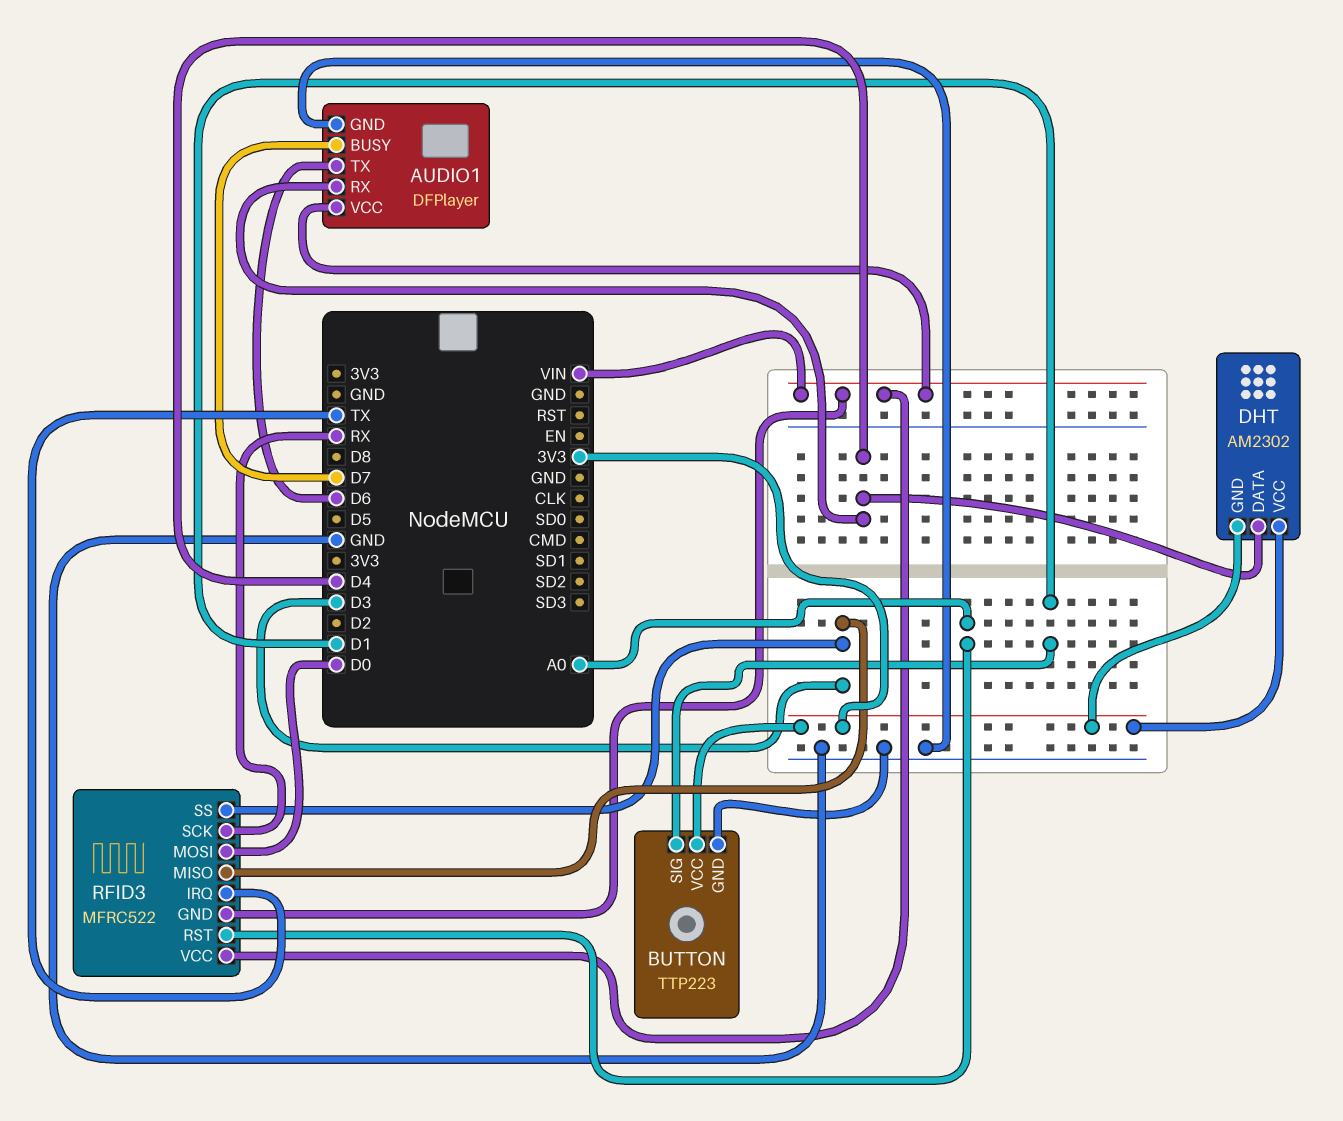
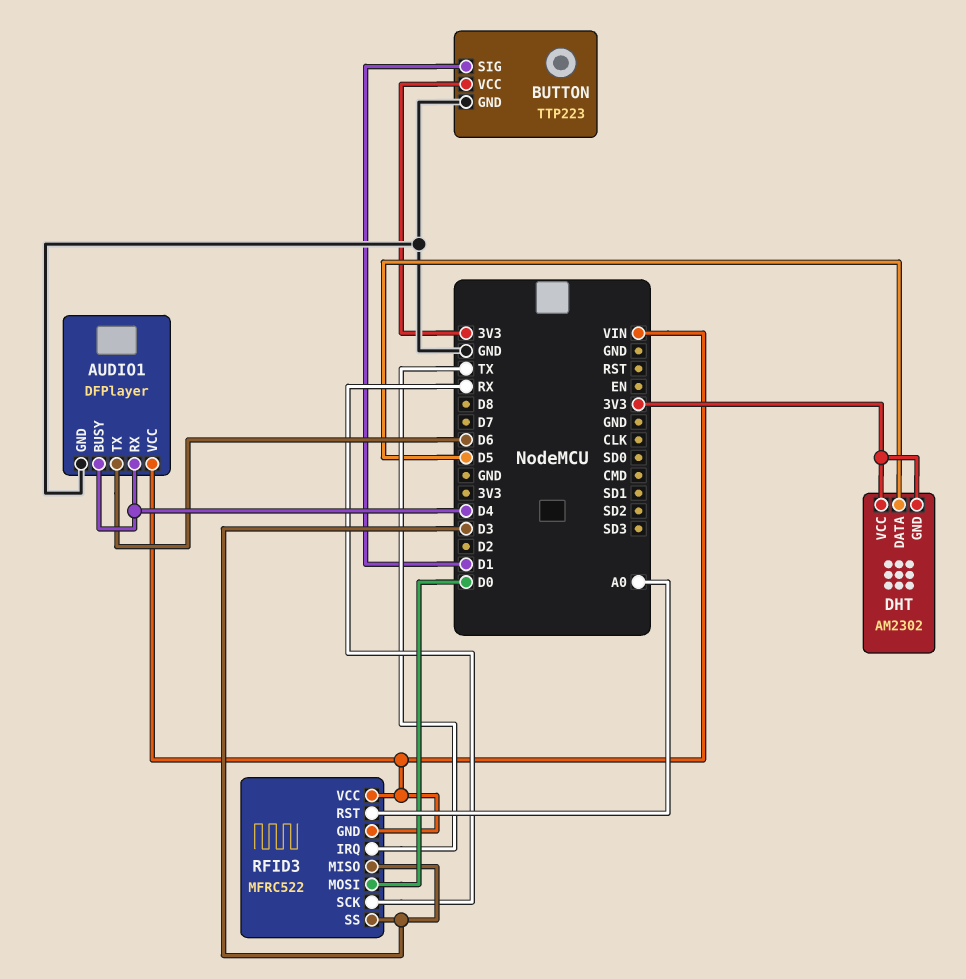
AUDIO1 pin BUSY: D7 -> D4
DHT pin DATA: D4 -> D5

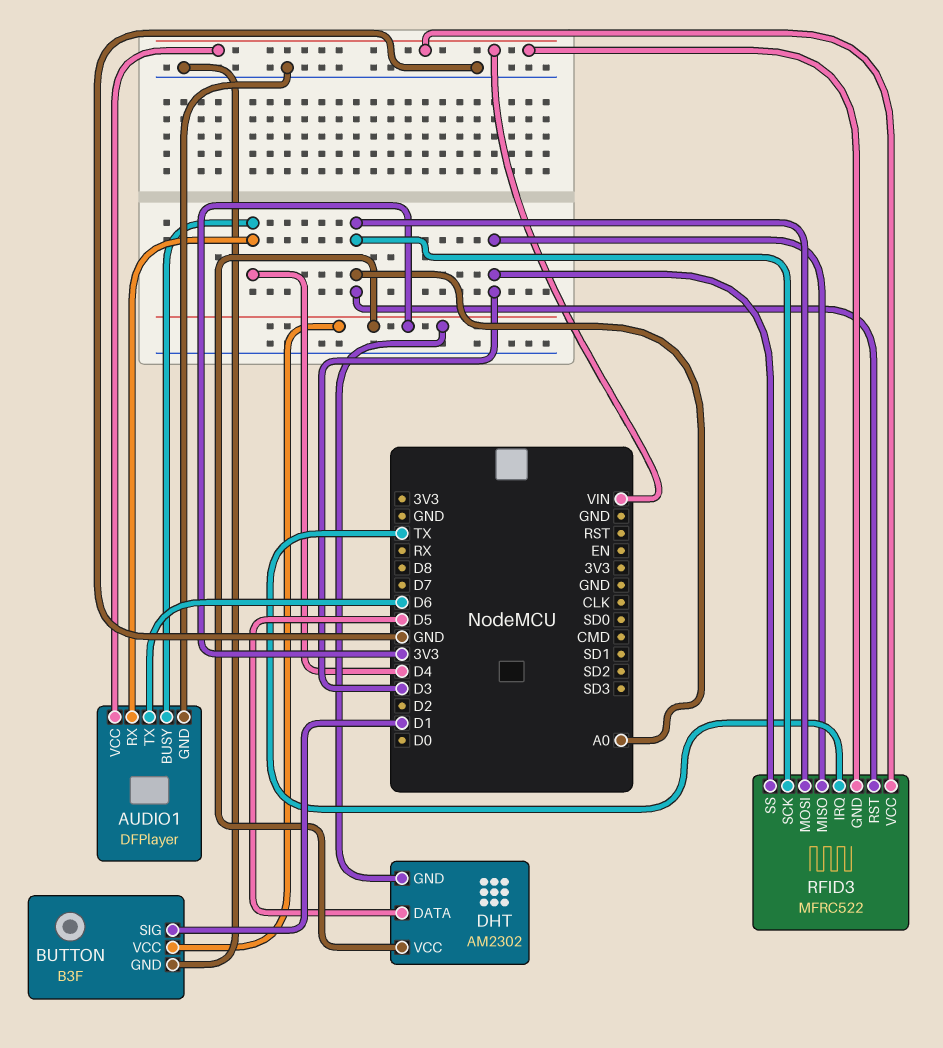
BUTTON: TTP223 -> B3F
RFID3 pin MOSI: D0 -> A0
RFID3 pin SCK: RX -> A0

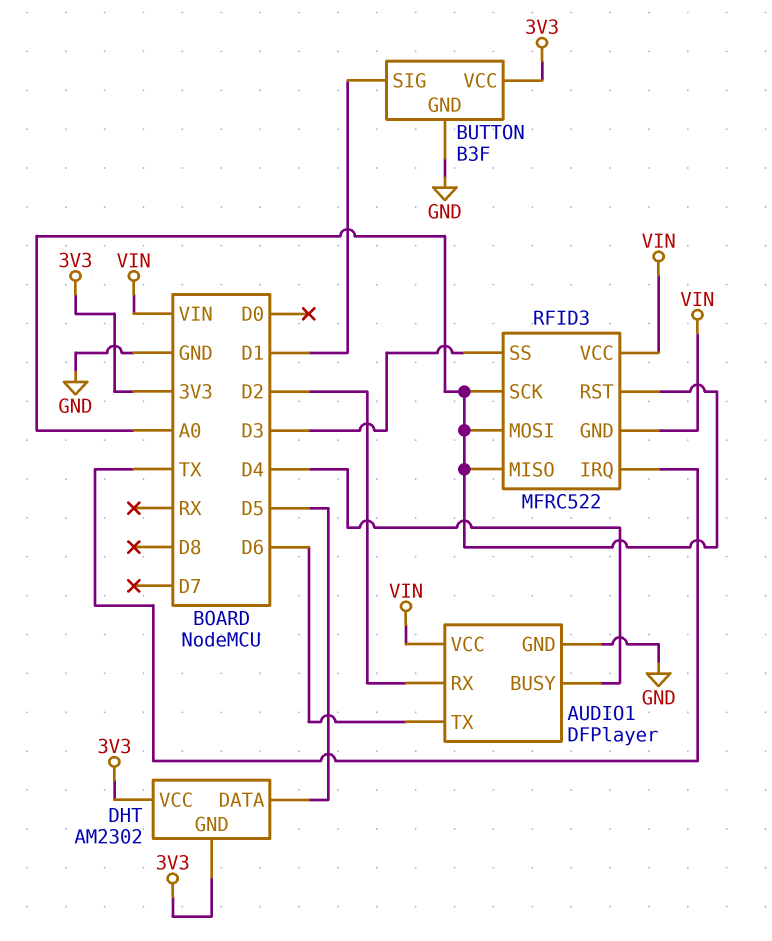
AUDIO1 pin RX: D4 -> D2
RFID3 pin MISO: D3 -> A0

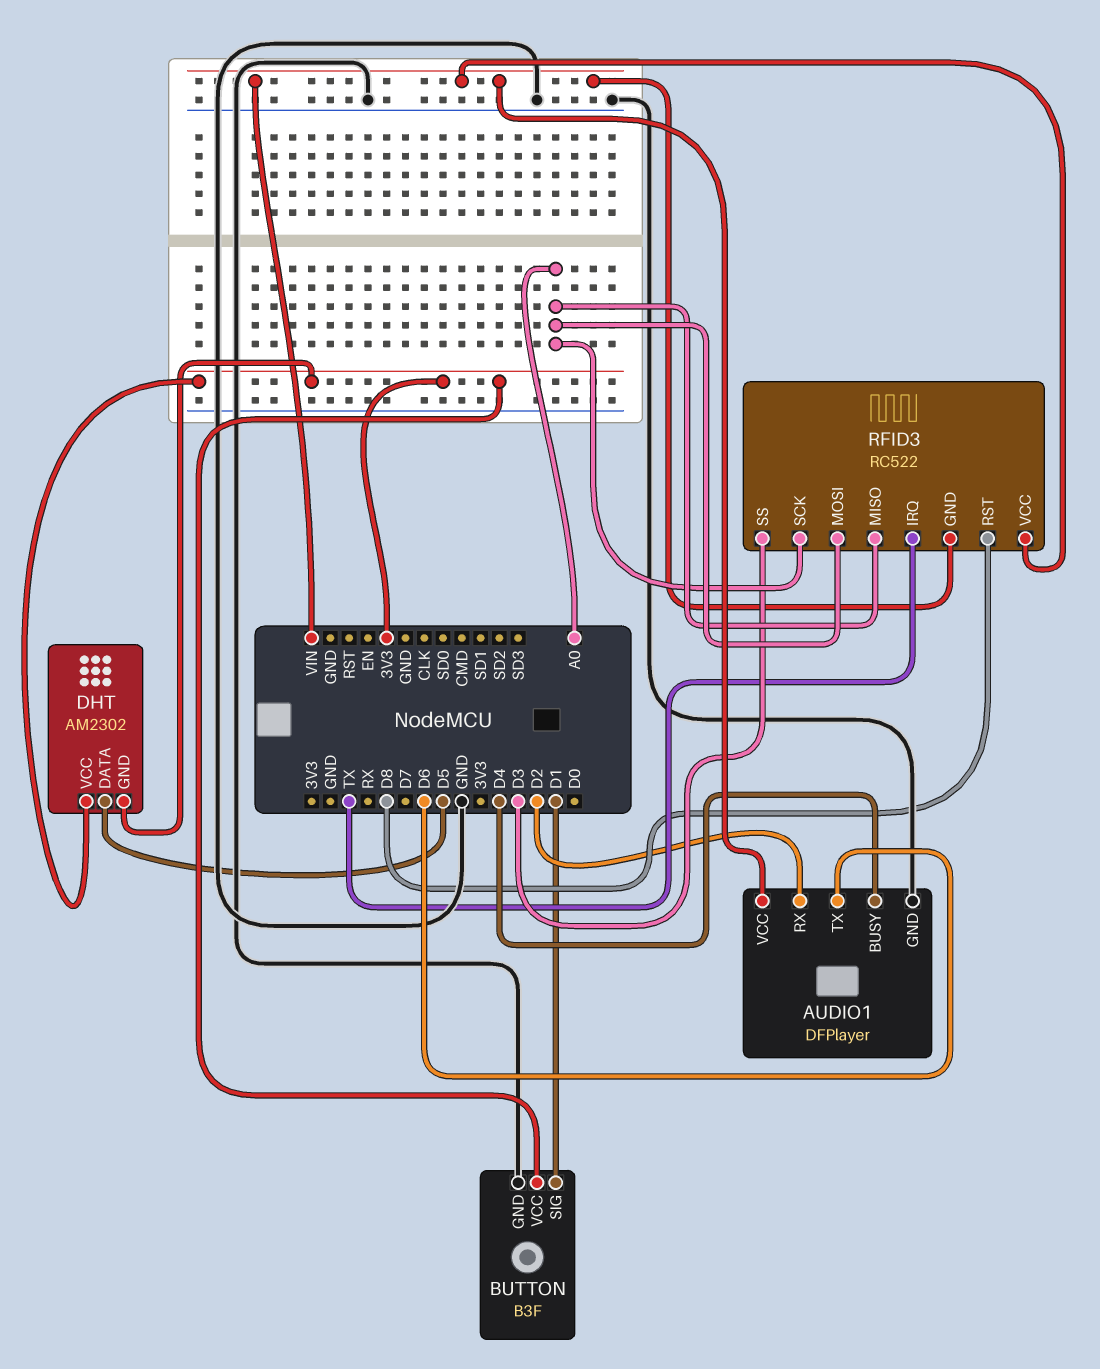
RFID3: MFRC522 -> RC522
RFID3 pin RST: A0 -> D8

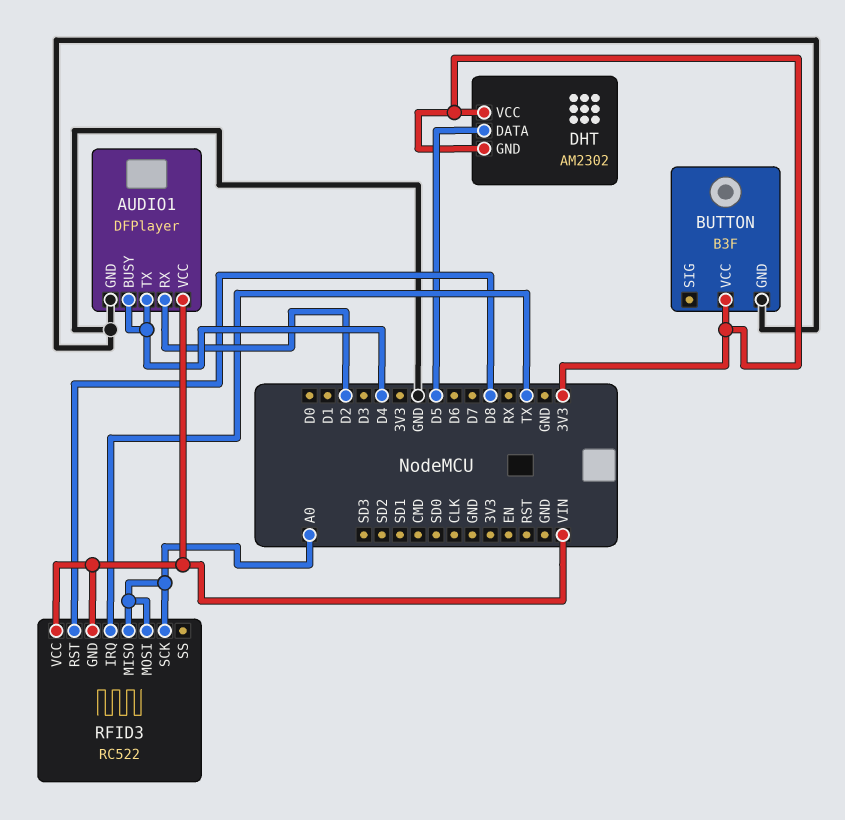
AUDIO1 pin TX: D6 -> D4
BUTTON pin SIG: D1 -> none
RFID3 pin SS: D3 -> none

